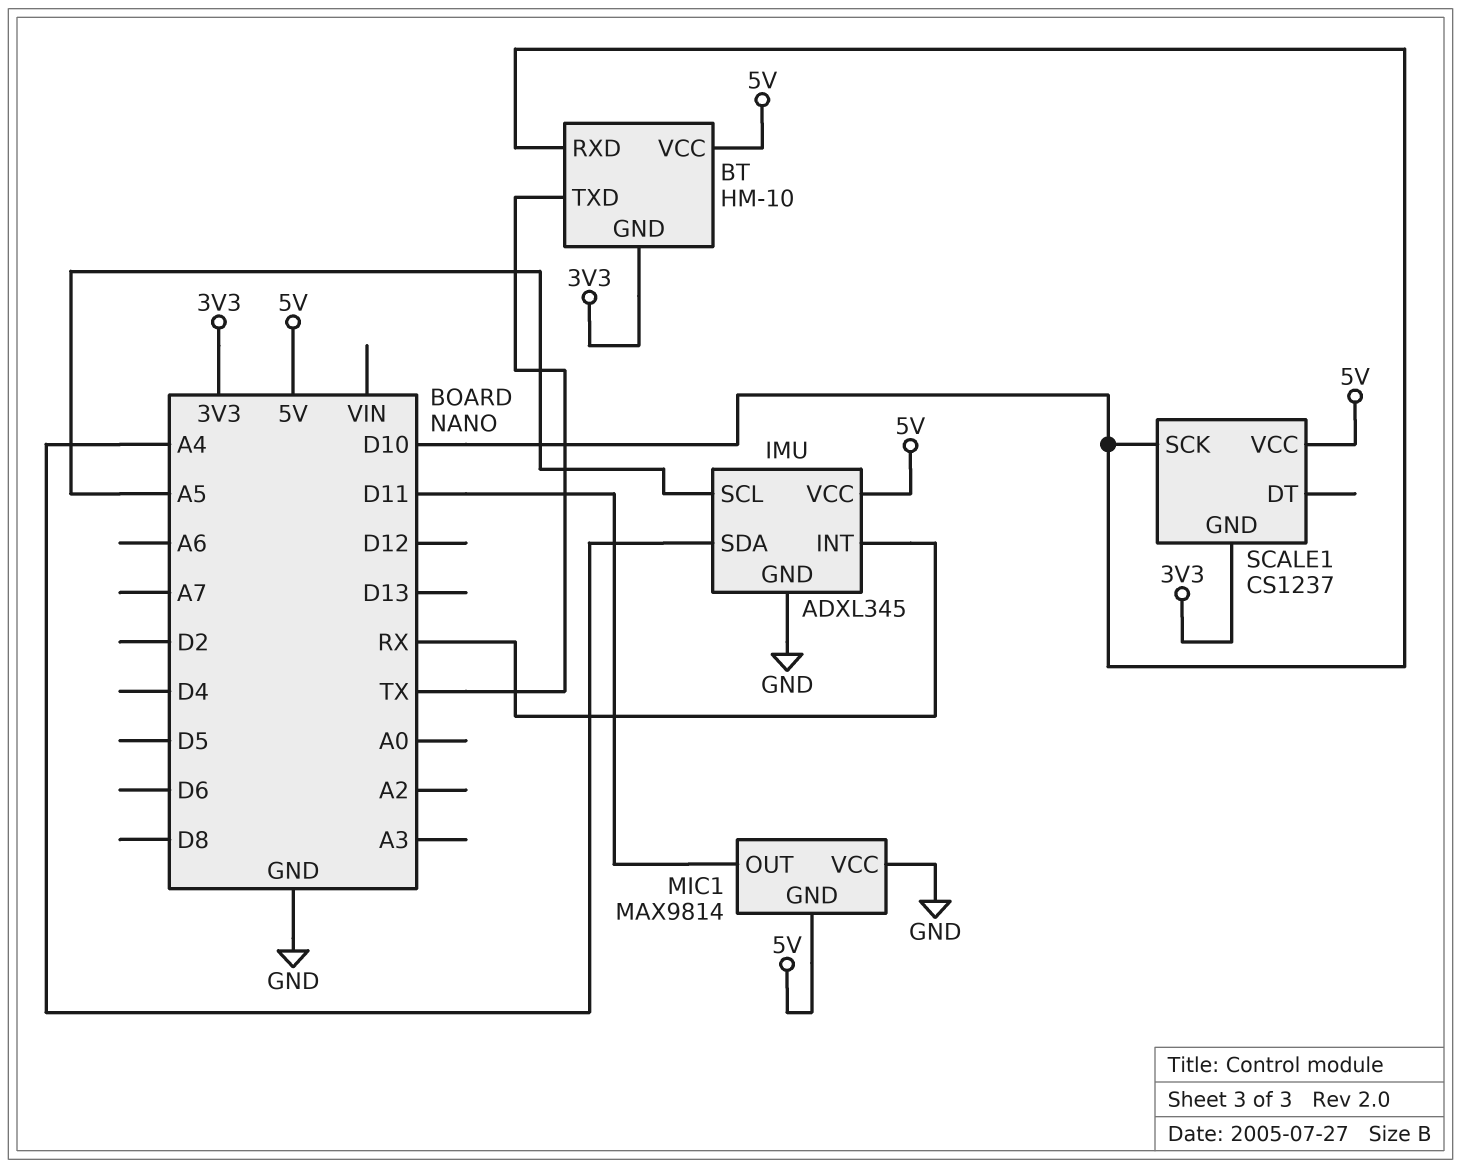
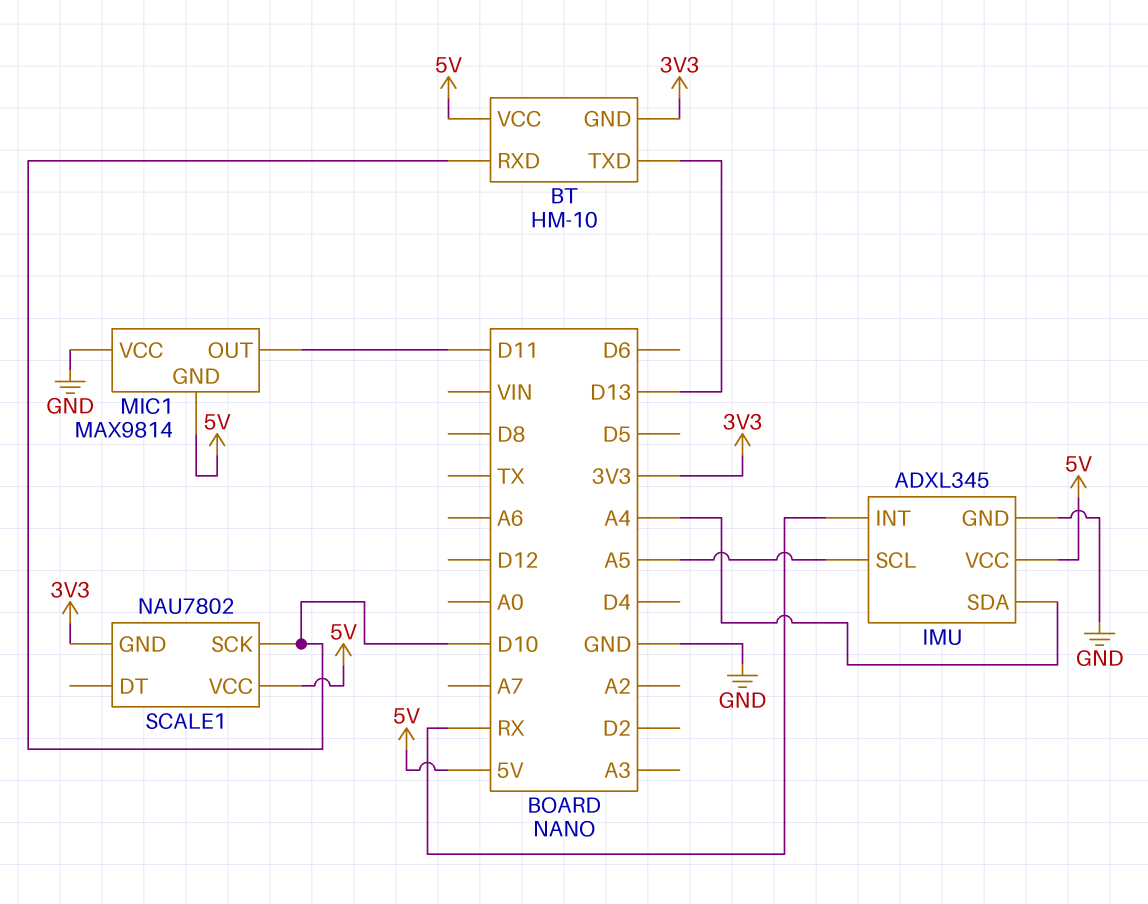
BT pin TXD: TX -> D13
SCALE1: CS1237 -> NAU7802

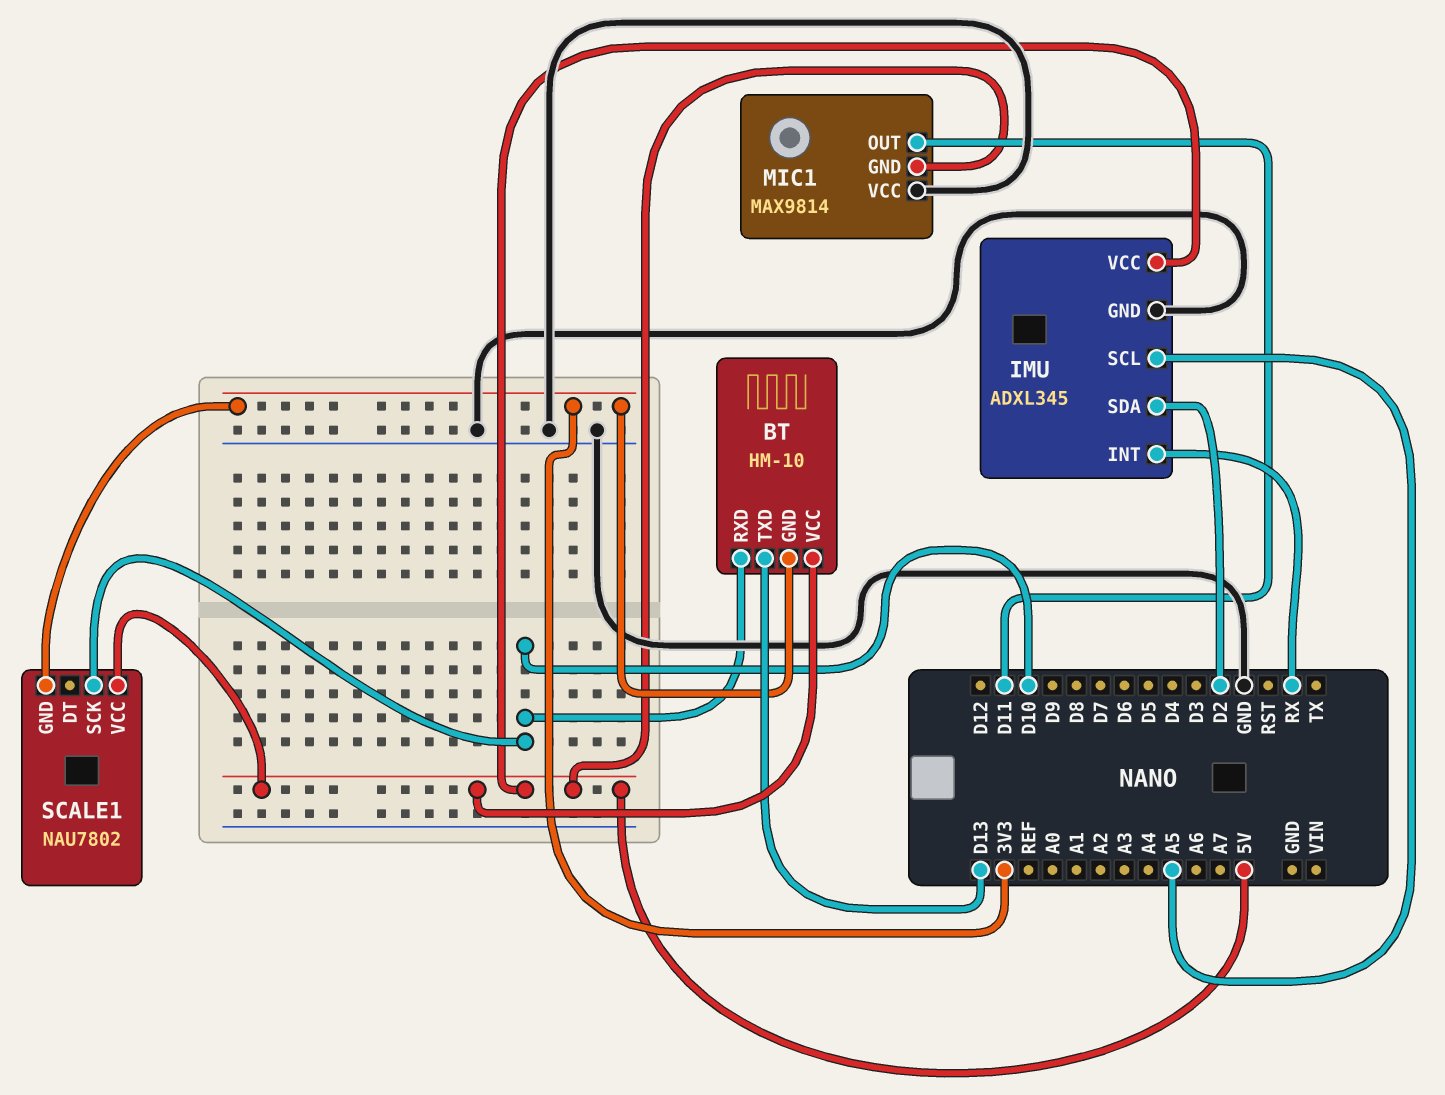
IMU pin SDA: A4 -> D2

